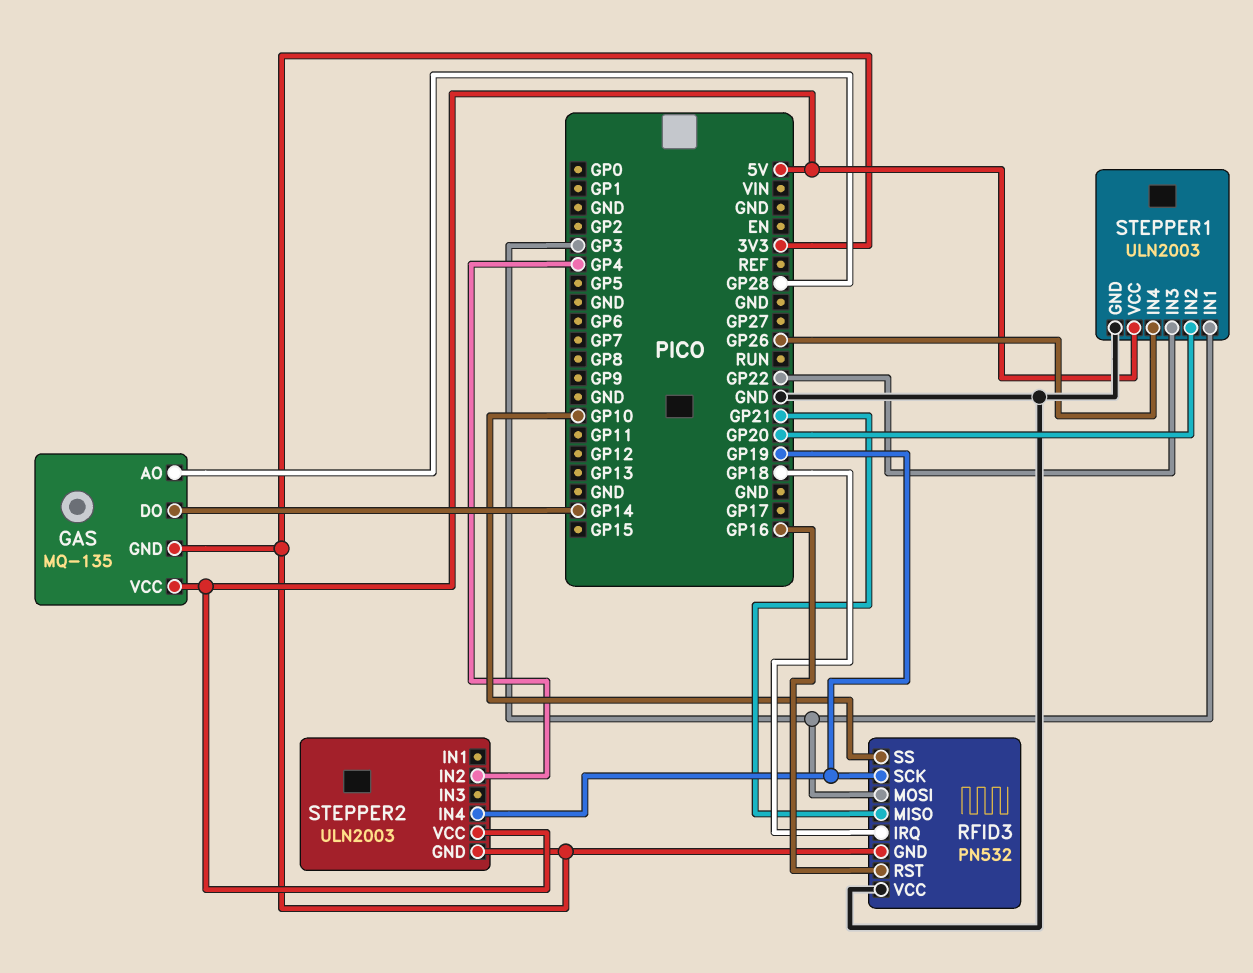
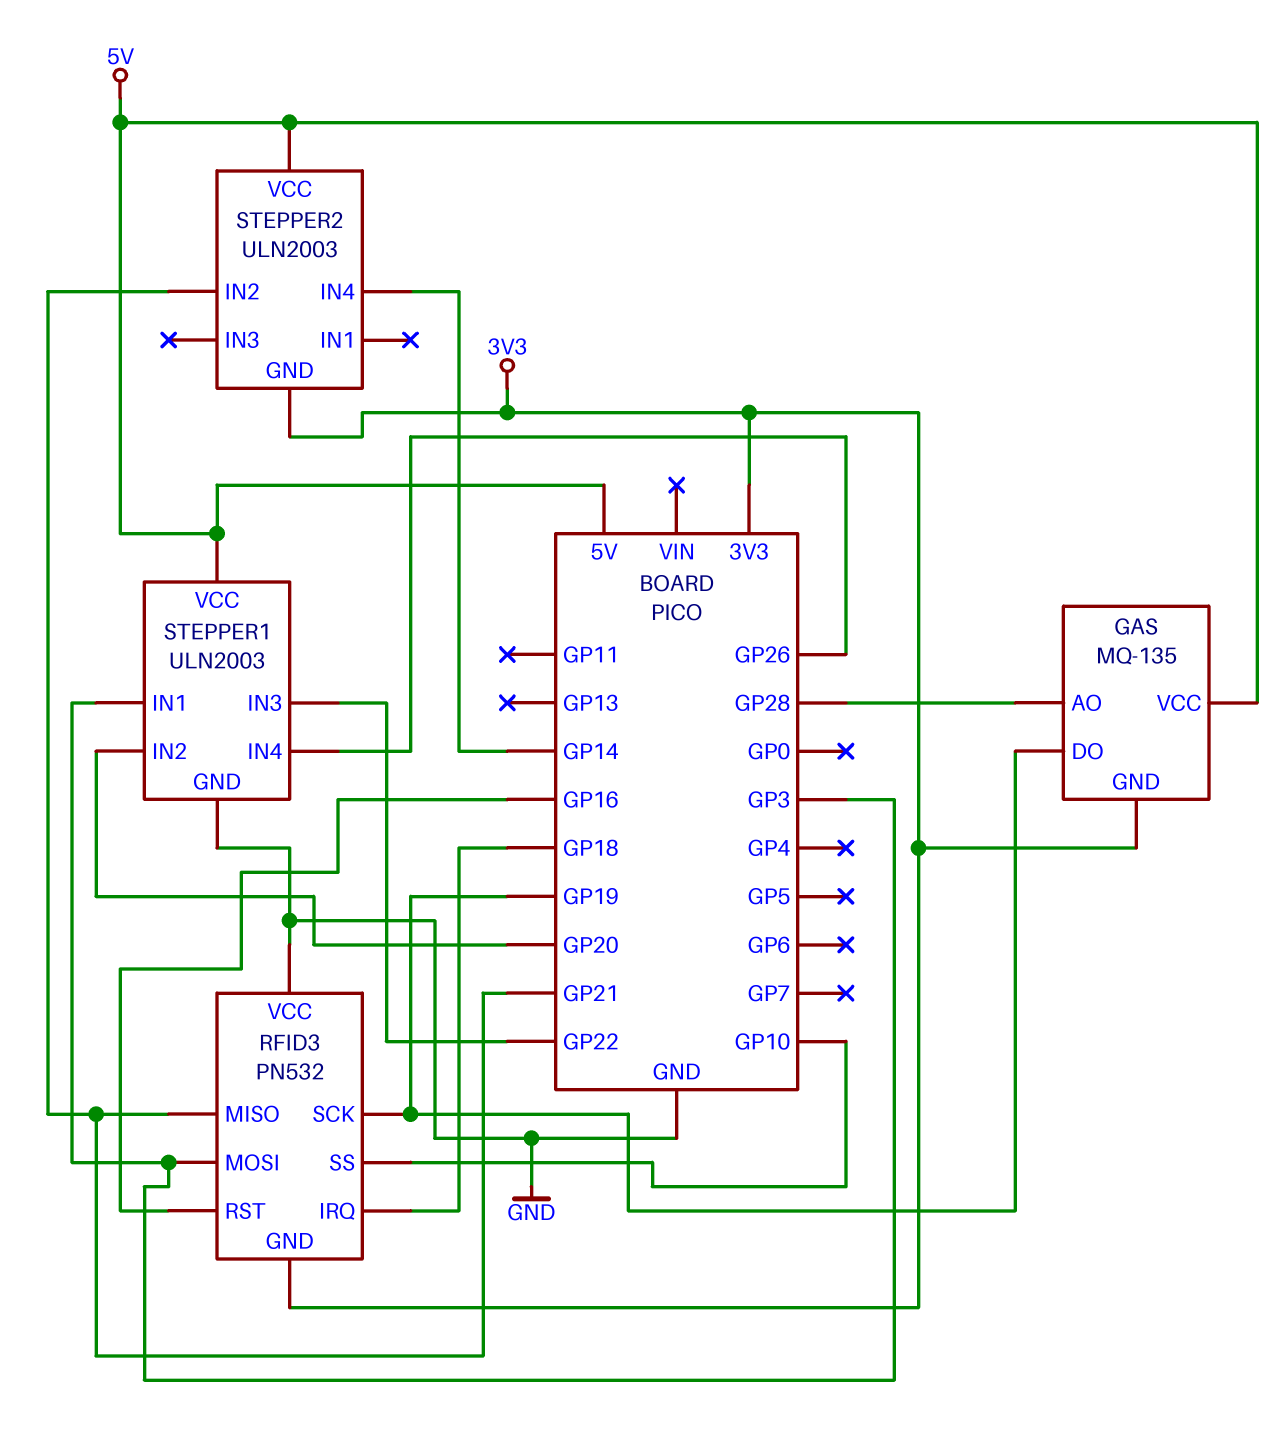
GAS pin DO: GP14 -> GP19
STEPPER2 pin IN2: GP4 -> GP21
STEPPER2 pin IN4: GP19 -> GP14

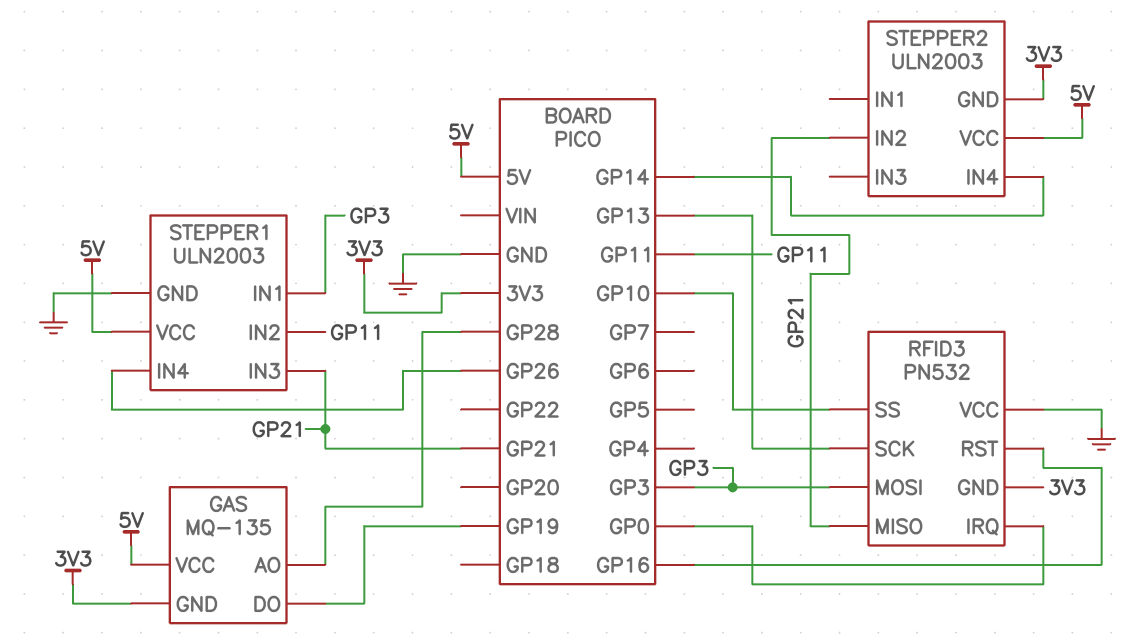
RFID3 pin IRQ: GP18 -> GP0
RFID3 pin SCK: GP19 -> GP13
STEPPER1 pin IN2: GP20 -> GP11
STEPPER1 pin IN3: GP22 -> GP21

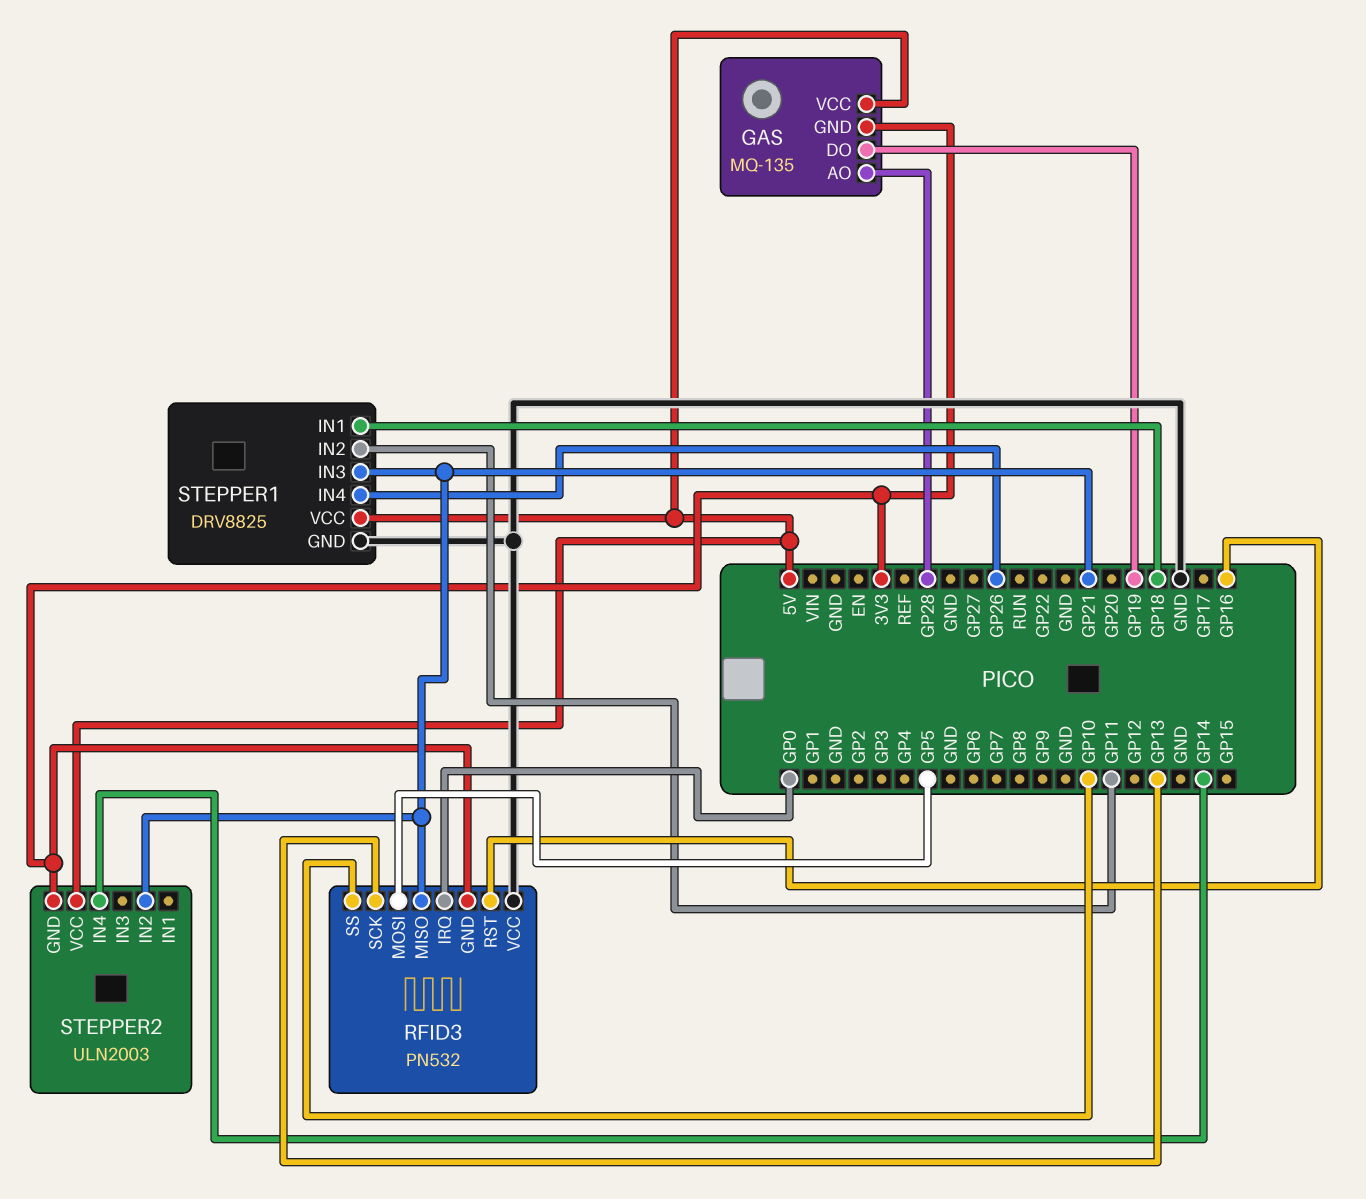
RFID3 pin MOSI: GP3 -> GP5
STEPPER1: ULN2003 -> DRV8825
STEPPER1 pin IN1: GP3 -> GP18

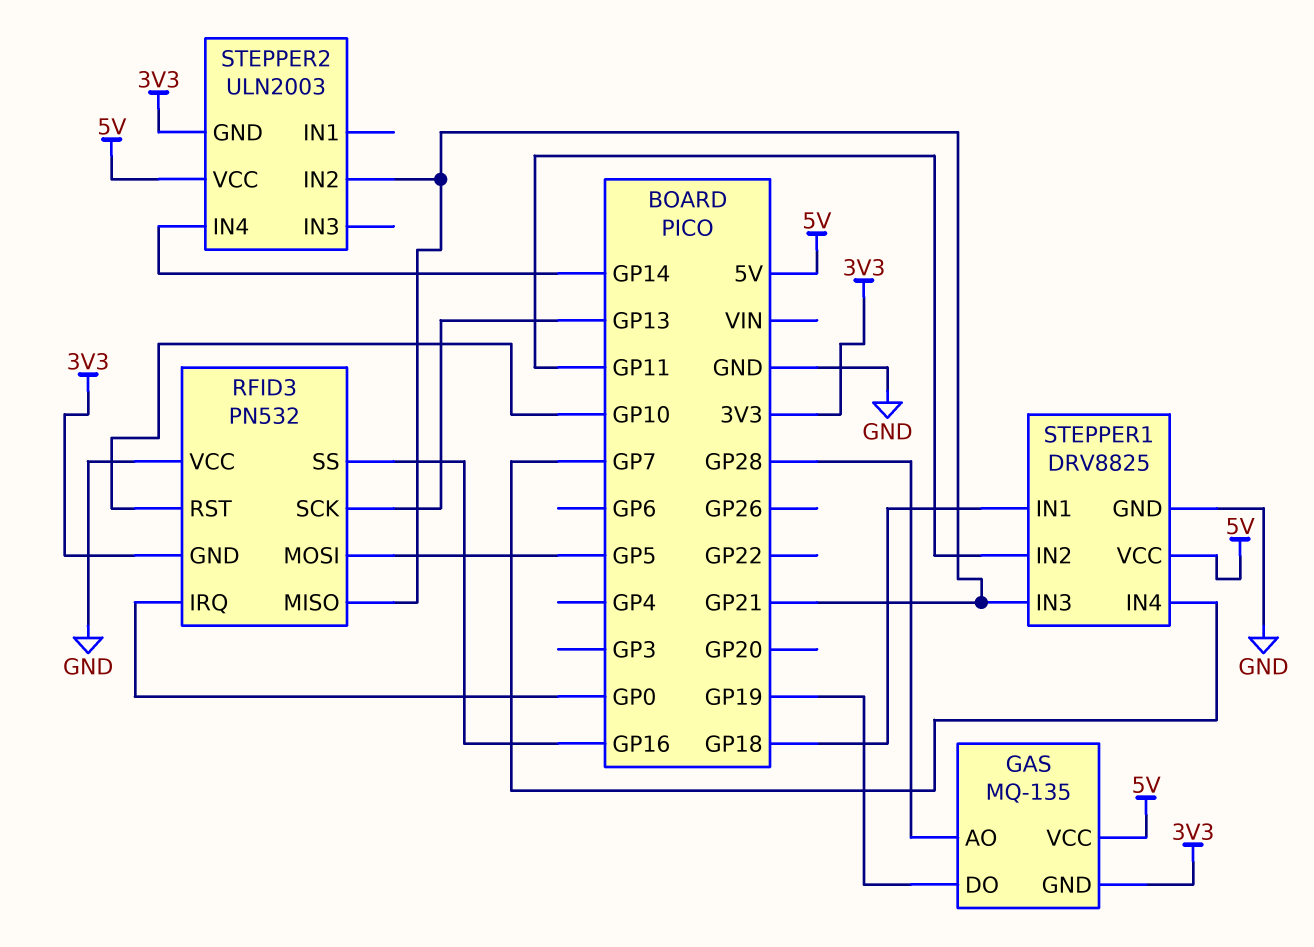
RFID3 pin RST: GP16 -> GP10
RFID3 pin SS: GP10 -> GP16
STEPPER1 pin IN4: GP26 -> GP7

